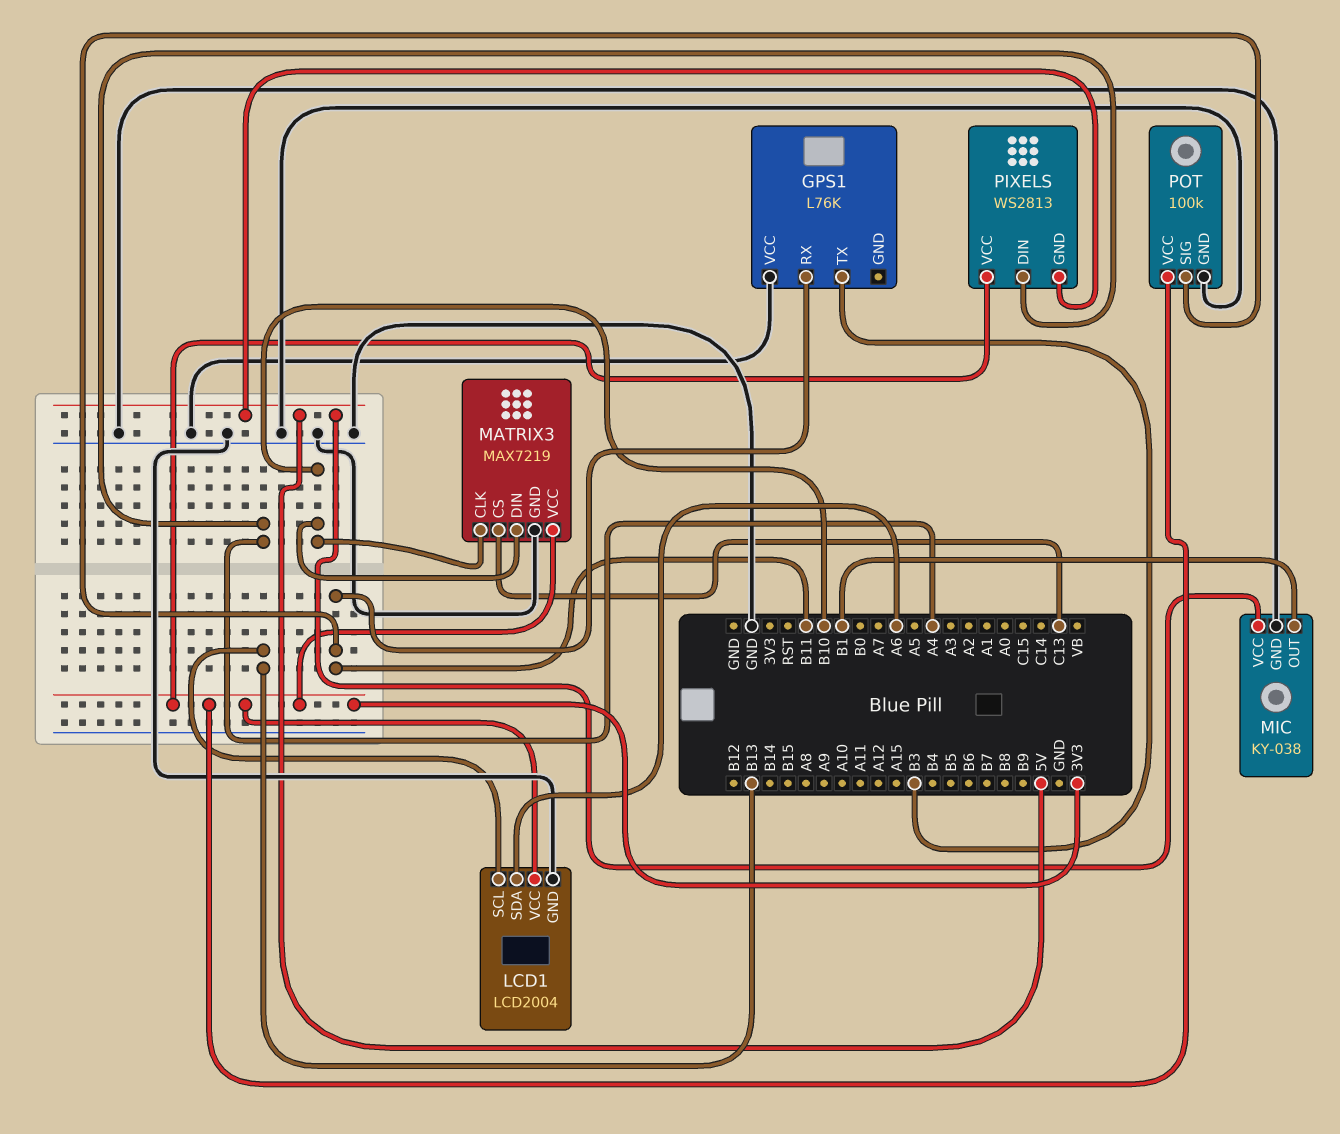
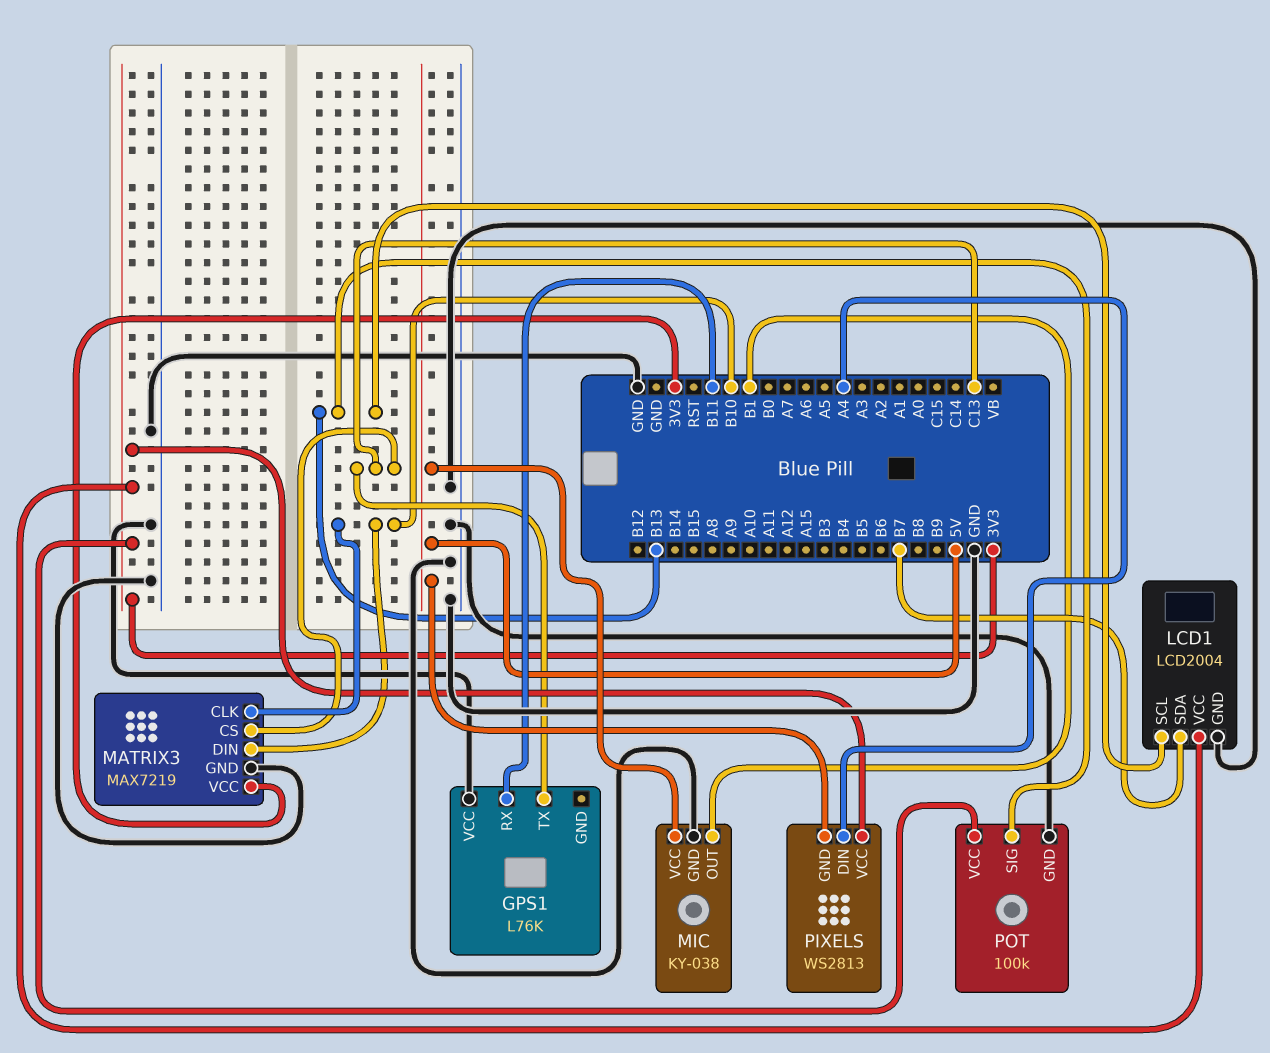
GPS1 pin TX: B3 -> C13
LCD1 pin SDA: A6 -> B7
POT pin SIG: B11 -> B13

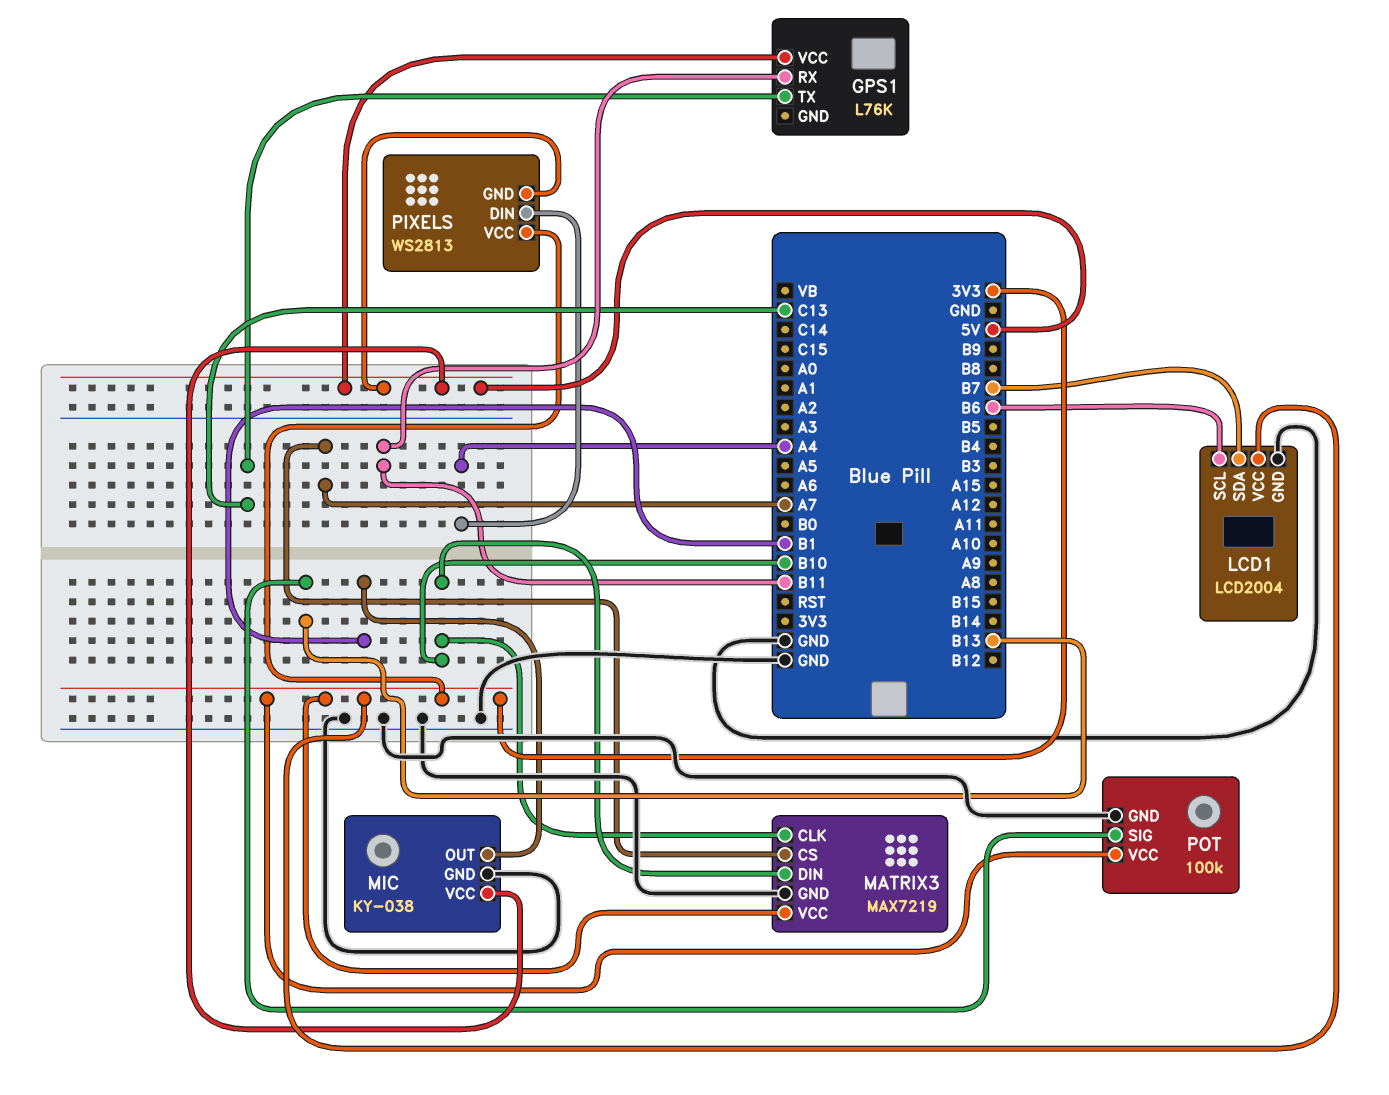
GPS1 pin VCC: GND -> 5V
LCD1 pin SCL: B13 -> B6
MATRIX3 pin CS: C13 -> A7

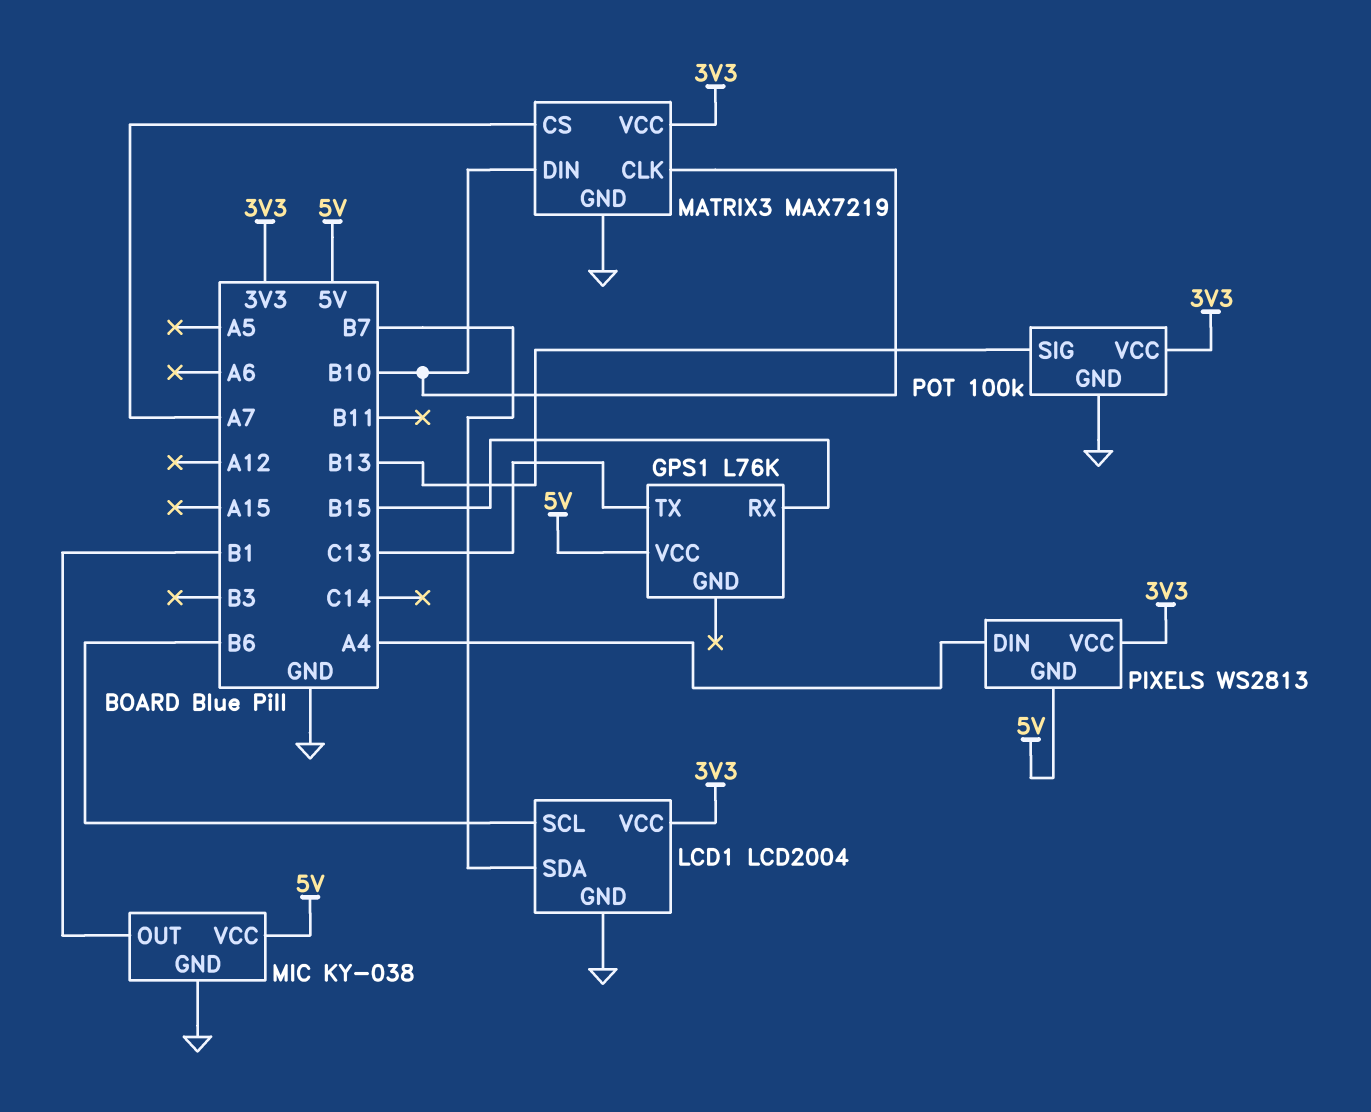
GPS1 pin RX: B11 -> B15

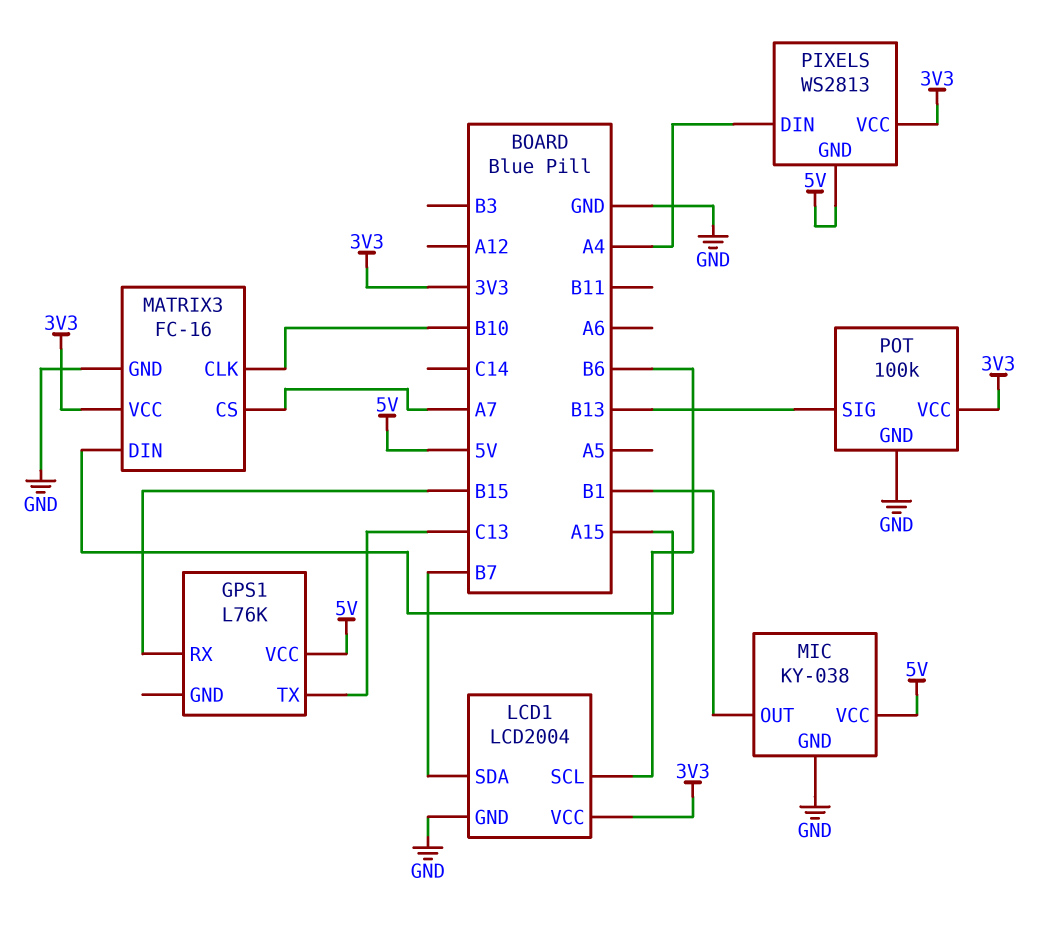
MATRIX3: MAX7219 -> FC-16
MATRIX3 pin DIN: B10 -> A15

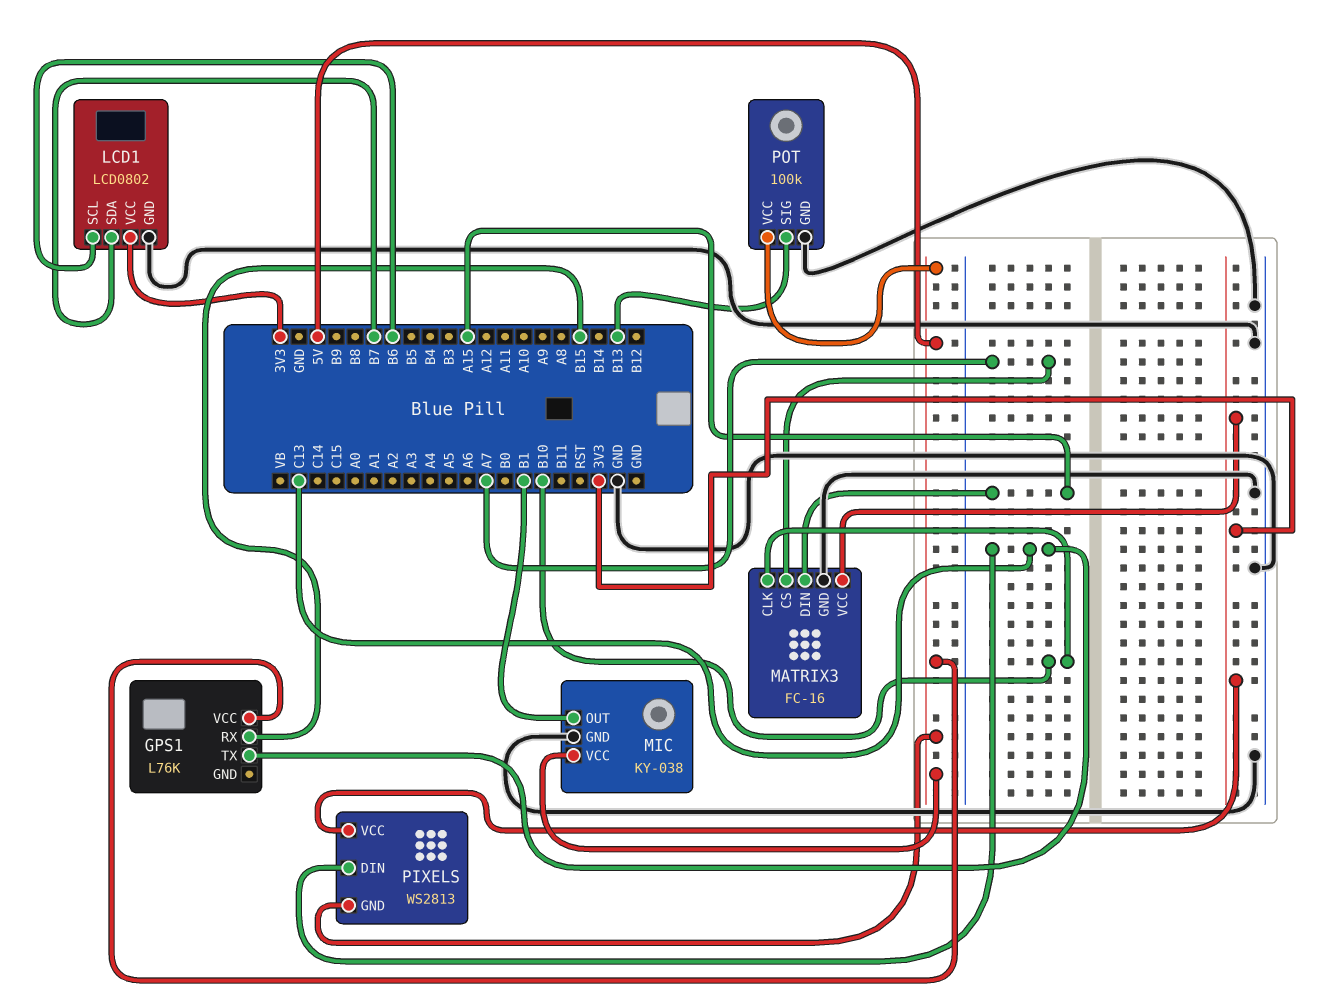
LCD1: LCD2004 -> LCD0802
PIXELS pin DIN: A4 -> C13
POT pin VCC: 3V3 -> 5V

